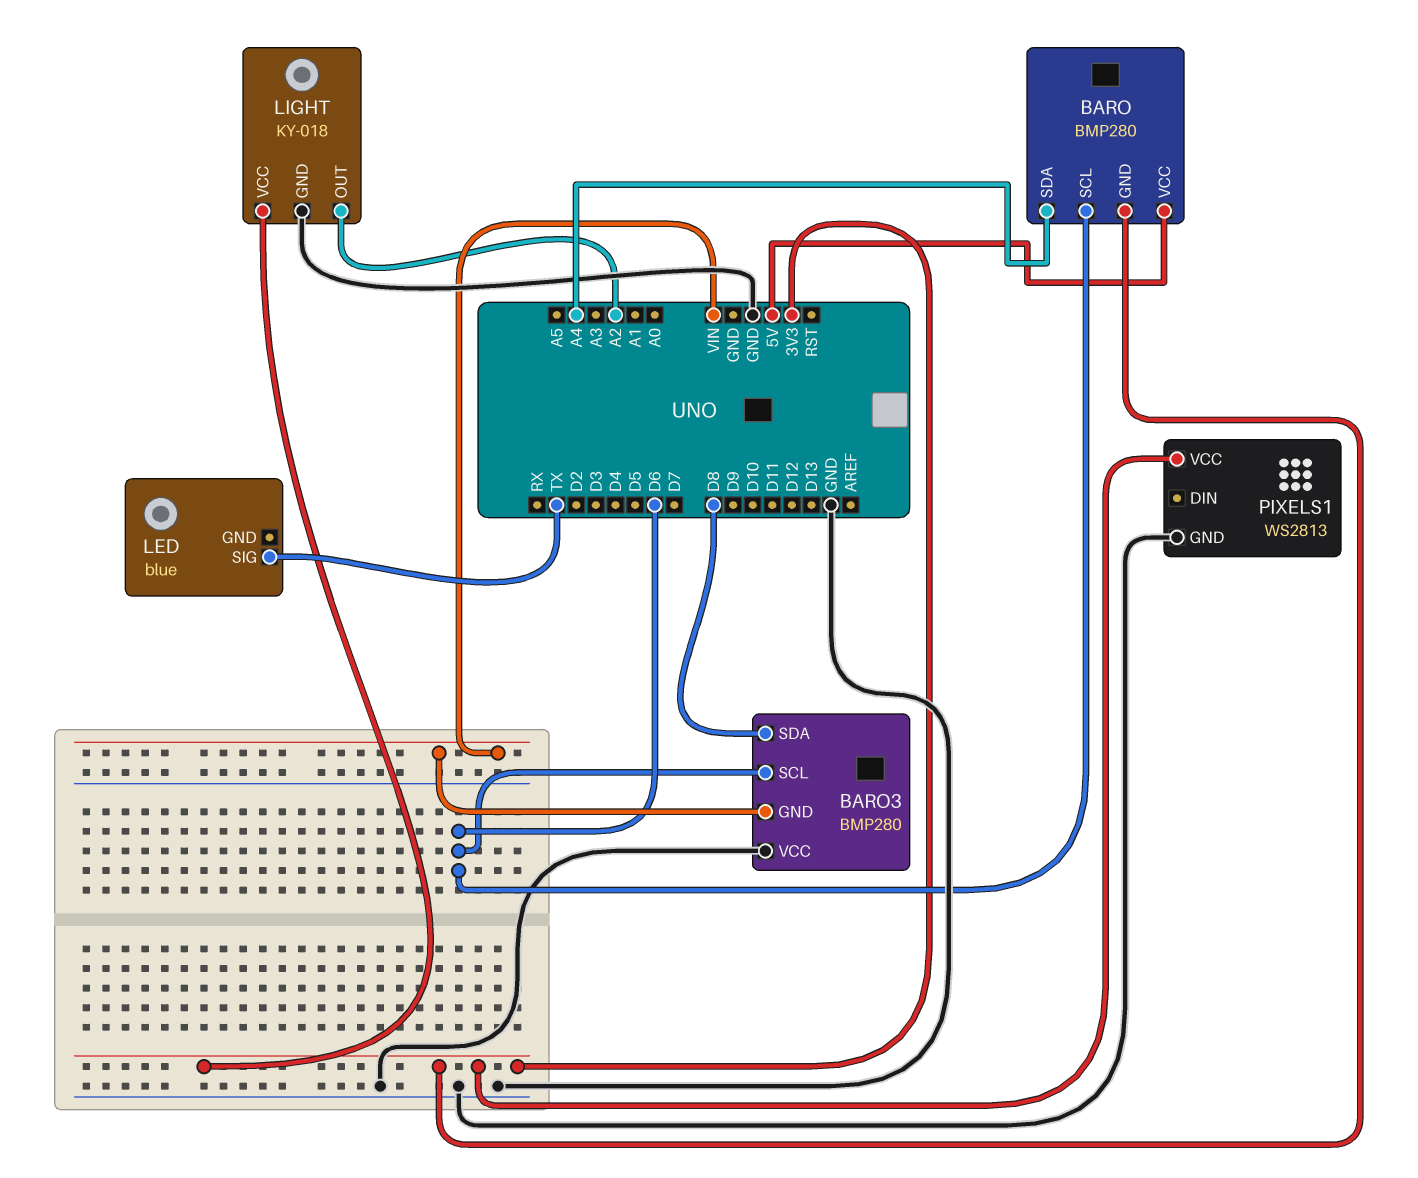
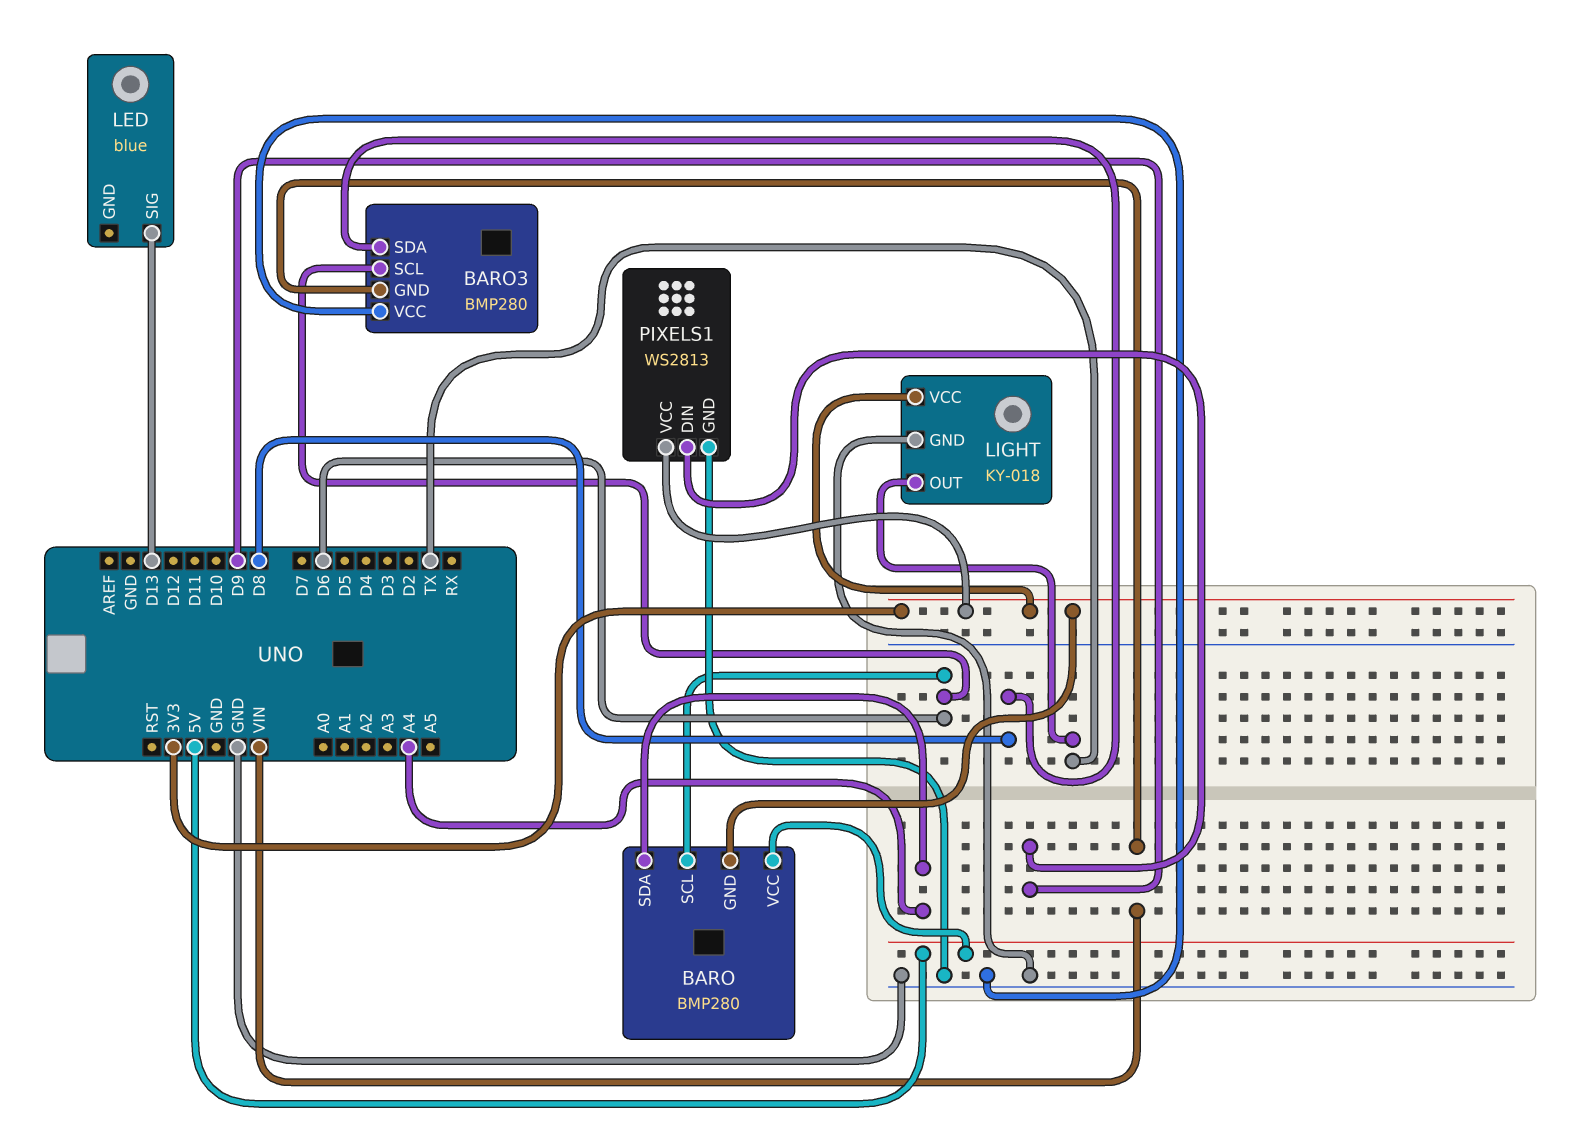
LED pin SIG: TX -> D13
LIGHT pin OUT: A2 -> TX
PIXELS1 pin DIN: none -> D9

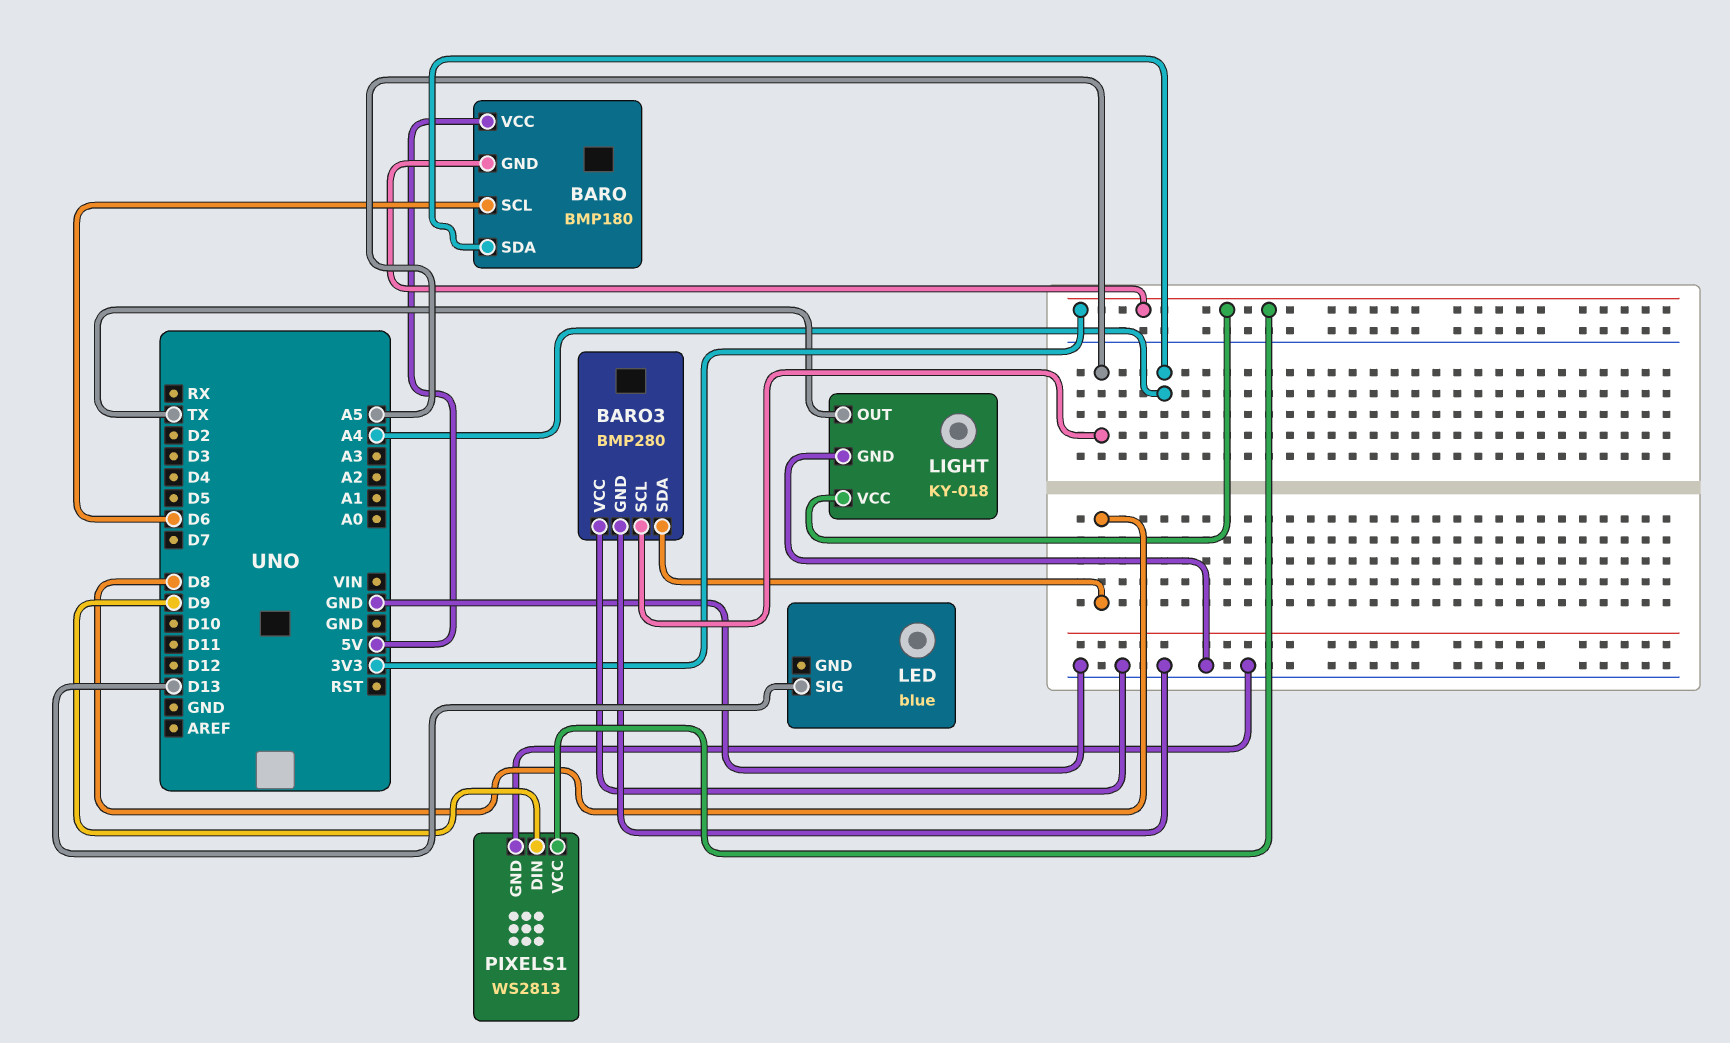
BARO: BMP280 -> BMP180
BARO3 pin GND: VIN -> GND
BARO3 pin SCL: D6 -> A5

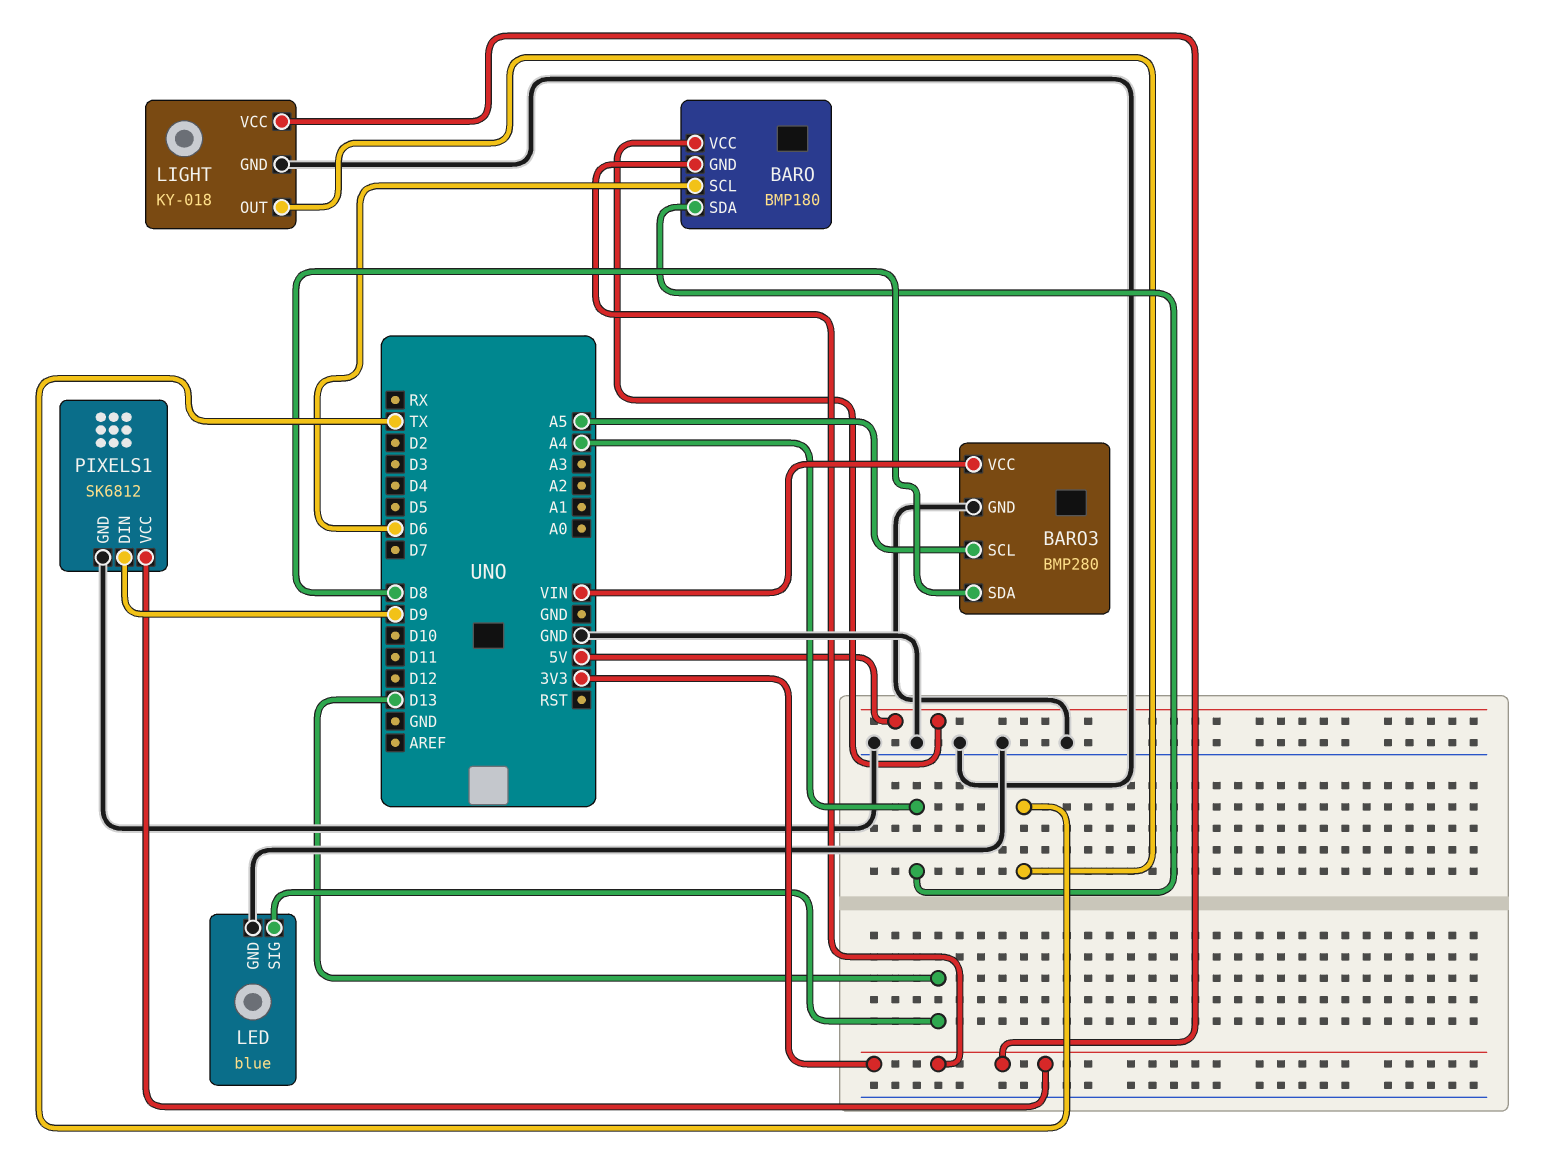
BARO3 pin VCC: GND -> VIN
LED pin GND: none -> GND
PIXELS1: WS2813 -> SK6812

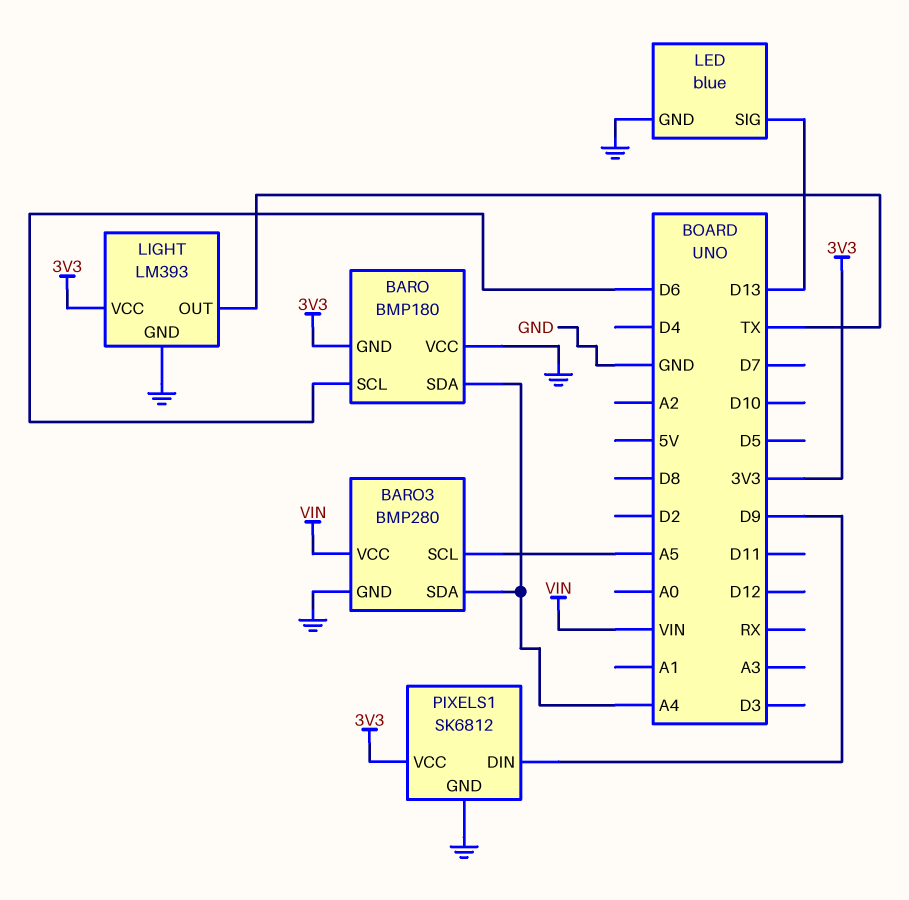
BARO pin VCC: 5V -> GND
BARO3 pin SDA: D8 -> A4
LIGHT: KY-018 -> LM393

